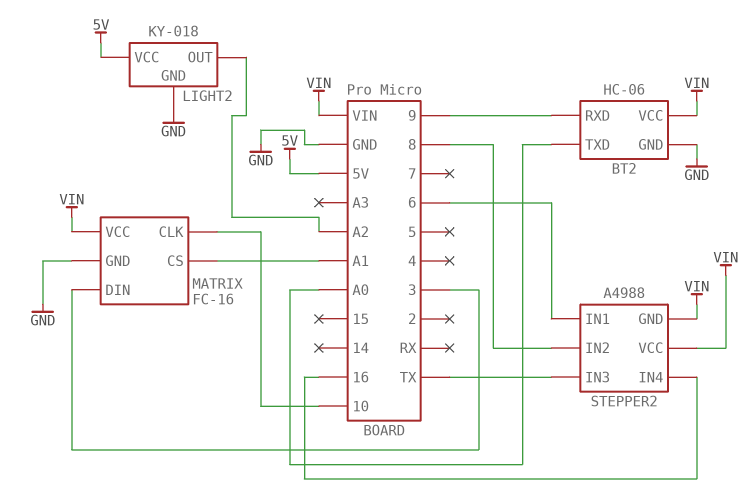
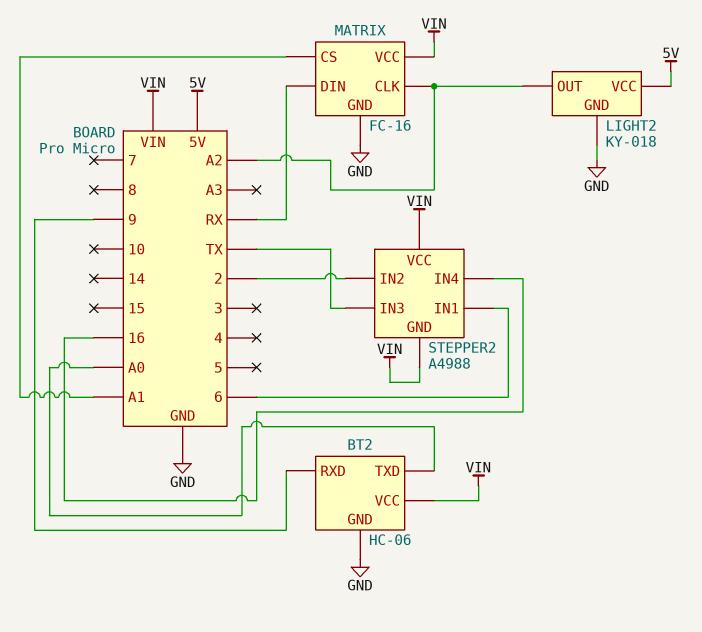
MATRIX pin CLK: 10 -> A2
MATRIX pin DIN: 3 -> RX
STEPPER2 pin IN2: 8 -> 2

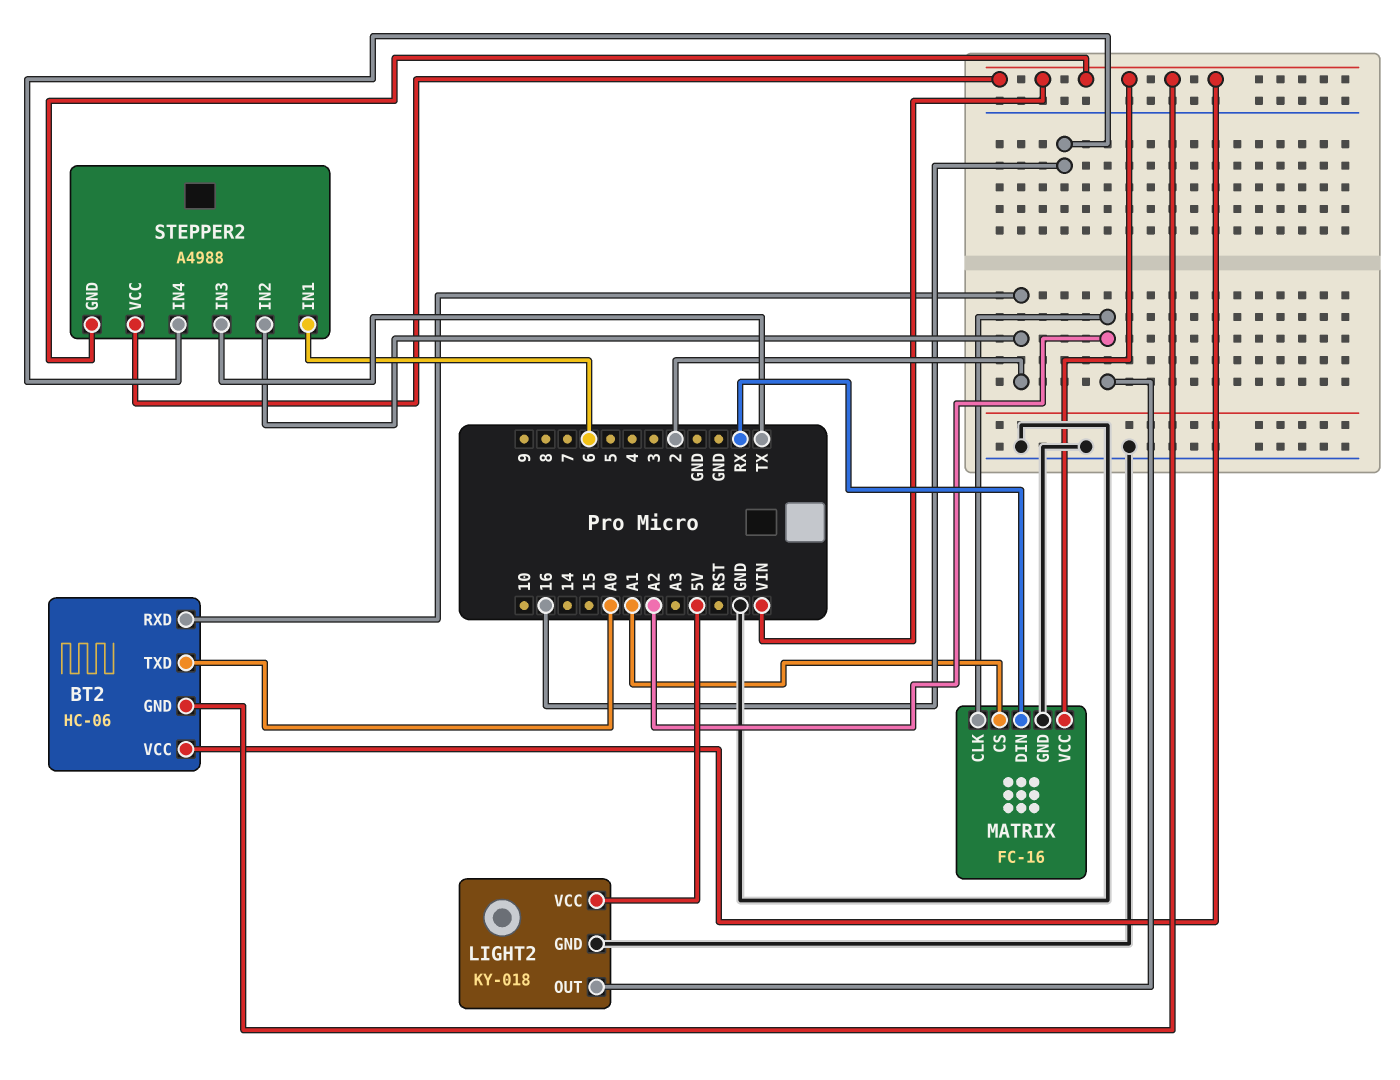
BT2 pin GND: GND -> VIN
BT2 pin RXD: 9 -> 2

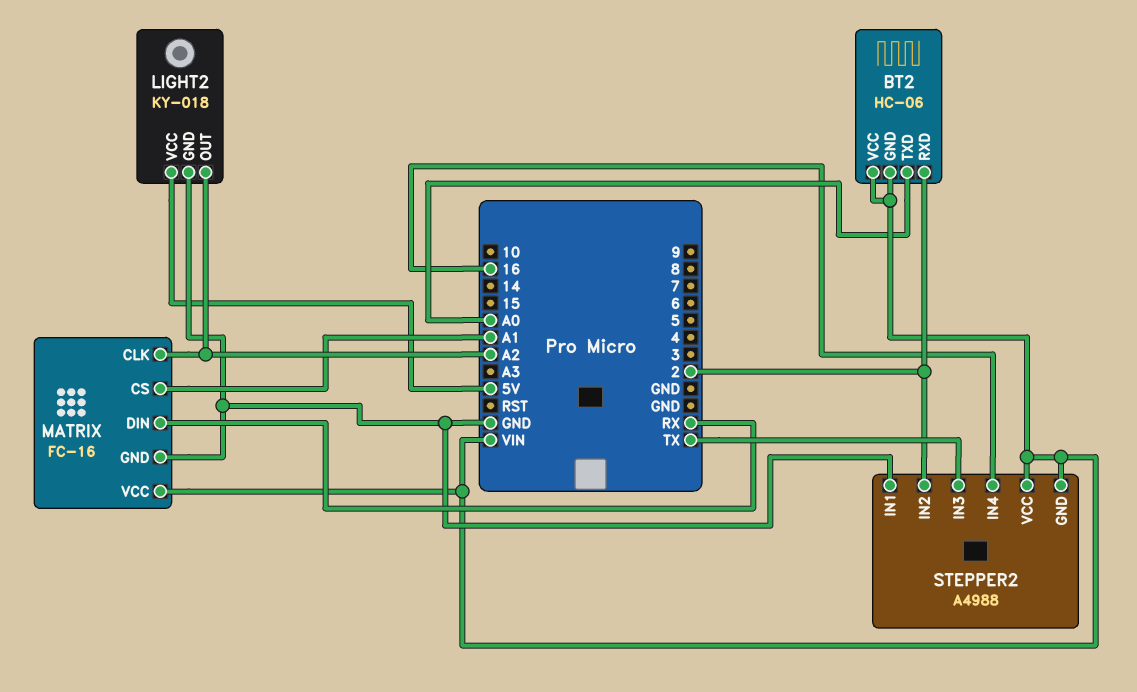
STEPPER2 pin IN1: 6 -> GND

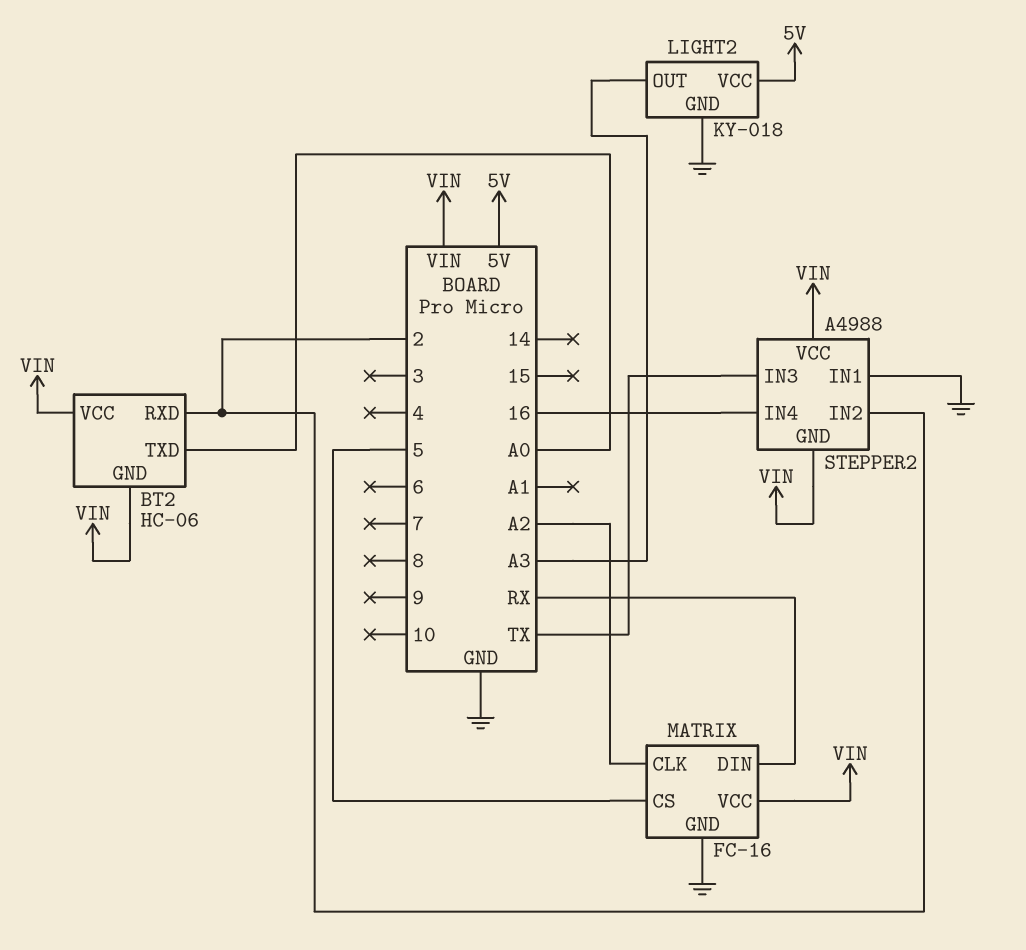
LIGHT2 pin OUT: A2 -> A3
MATRIX pin CS: A1 -> 5

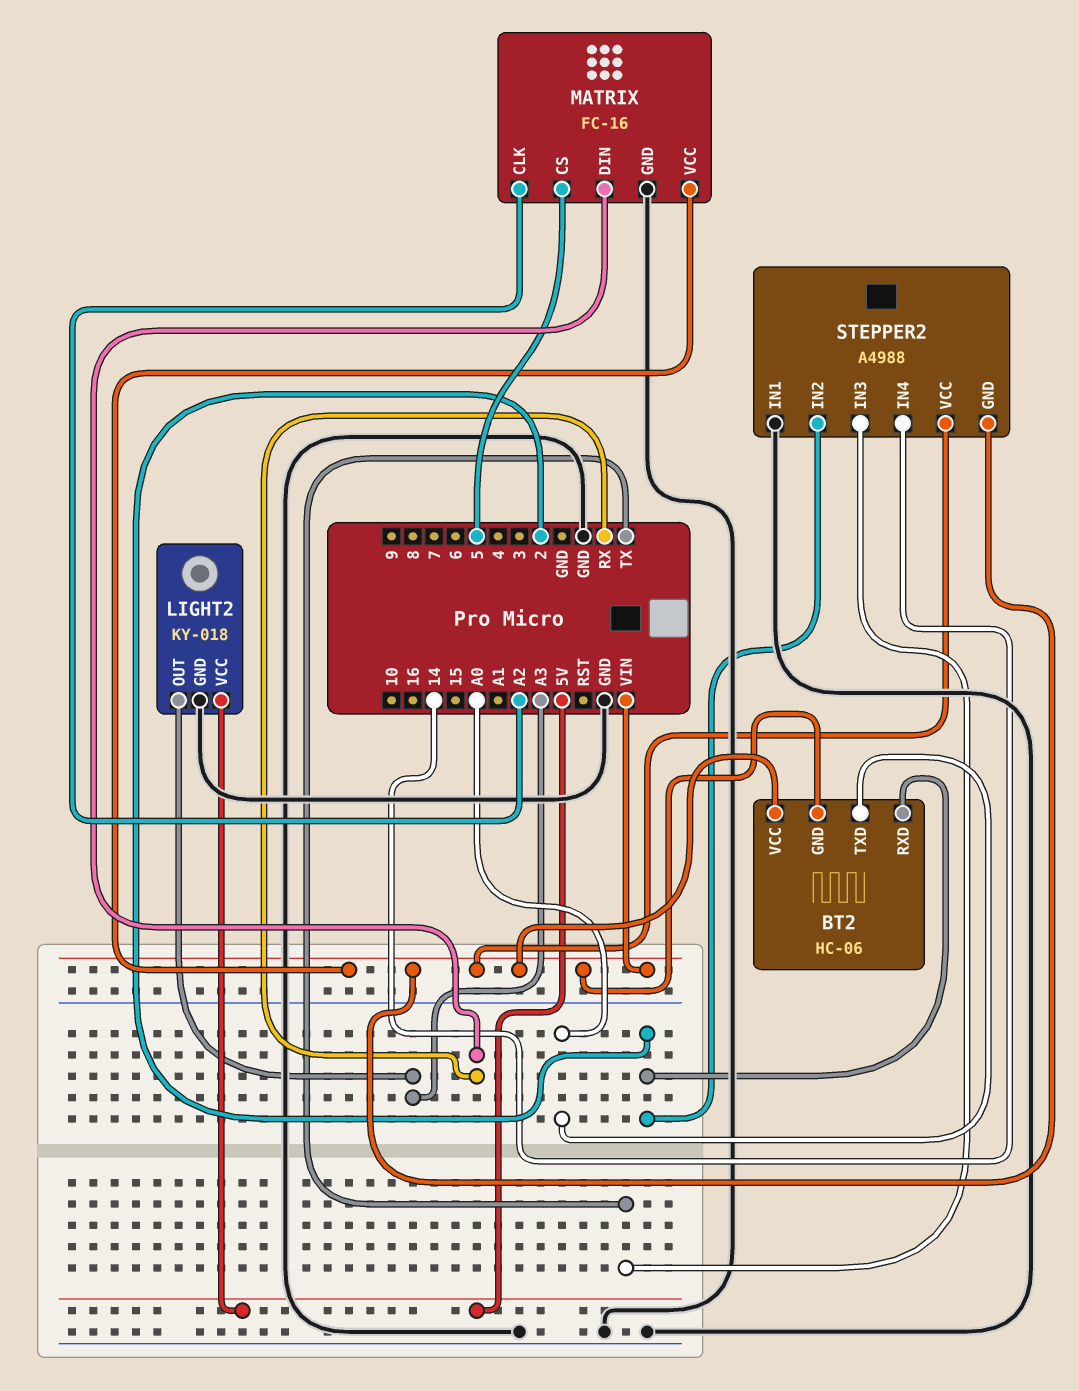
STEPPER2 pin IN4: 16 -> 14

